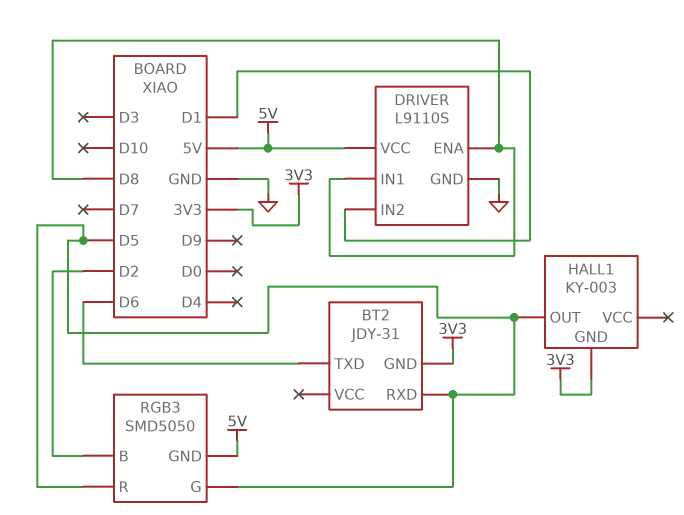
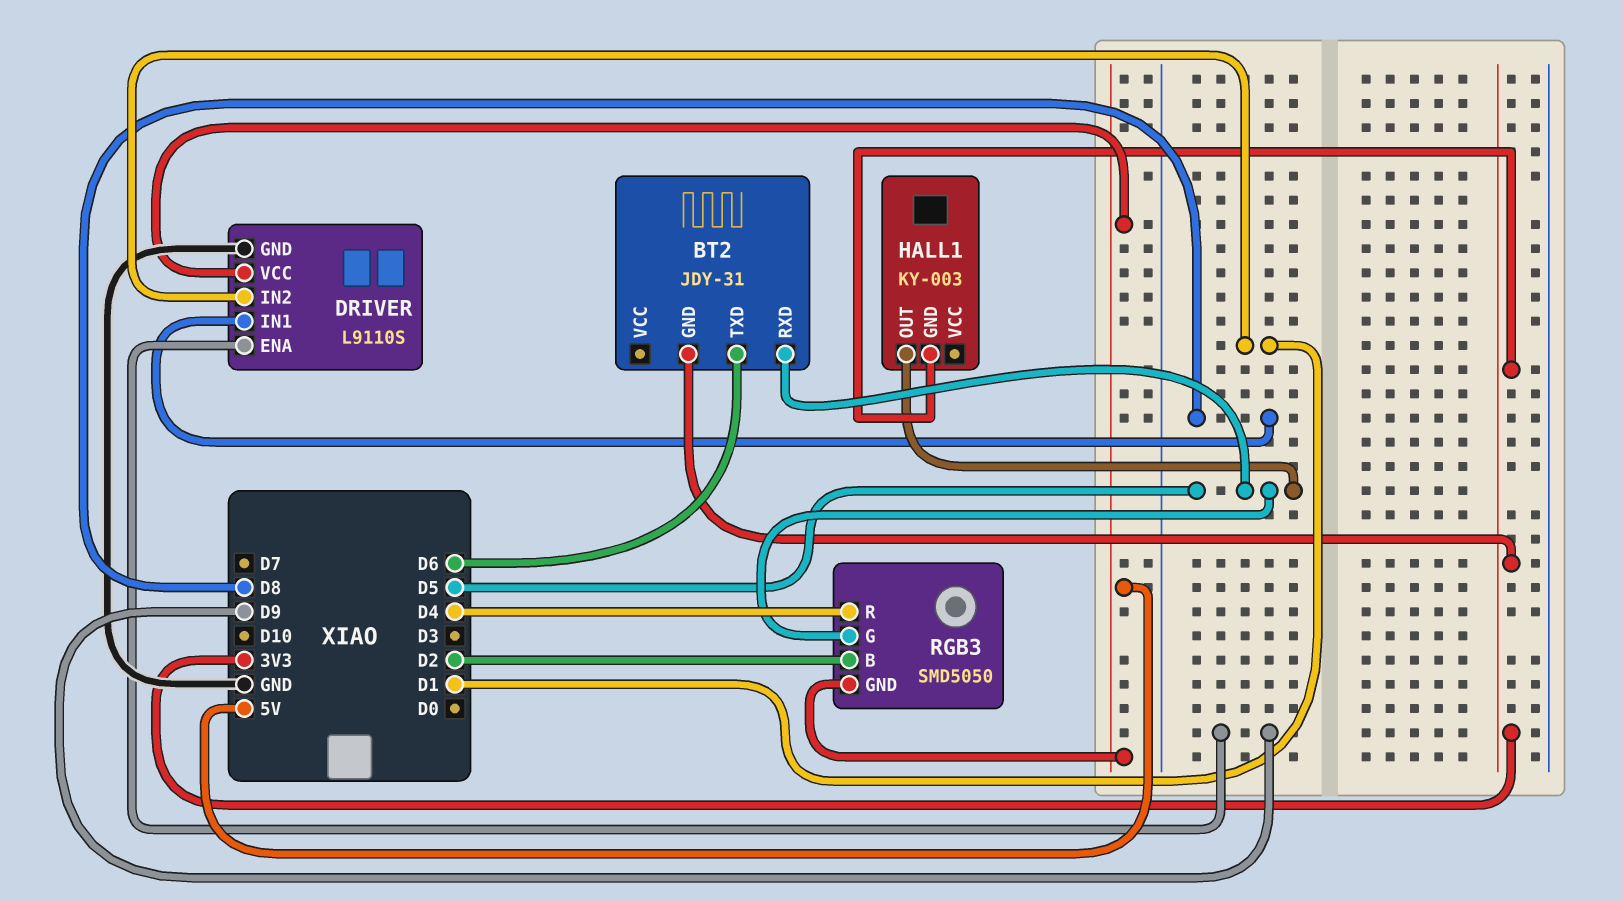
DRIVER pin ENA: D8 -> D9
RGB3 pin R: D5 -> D4

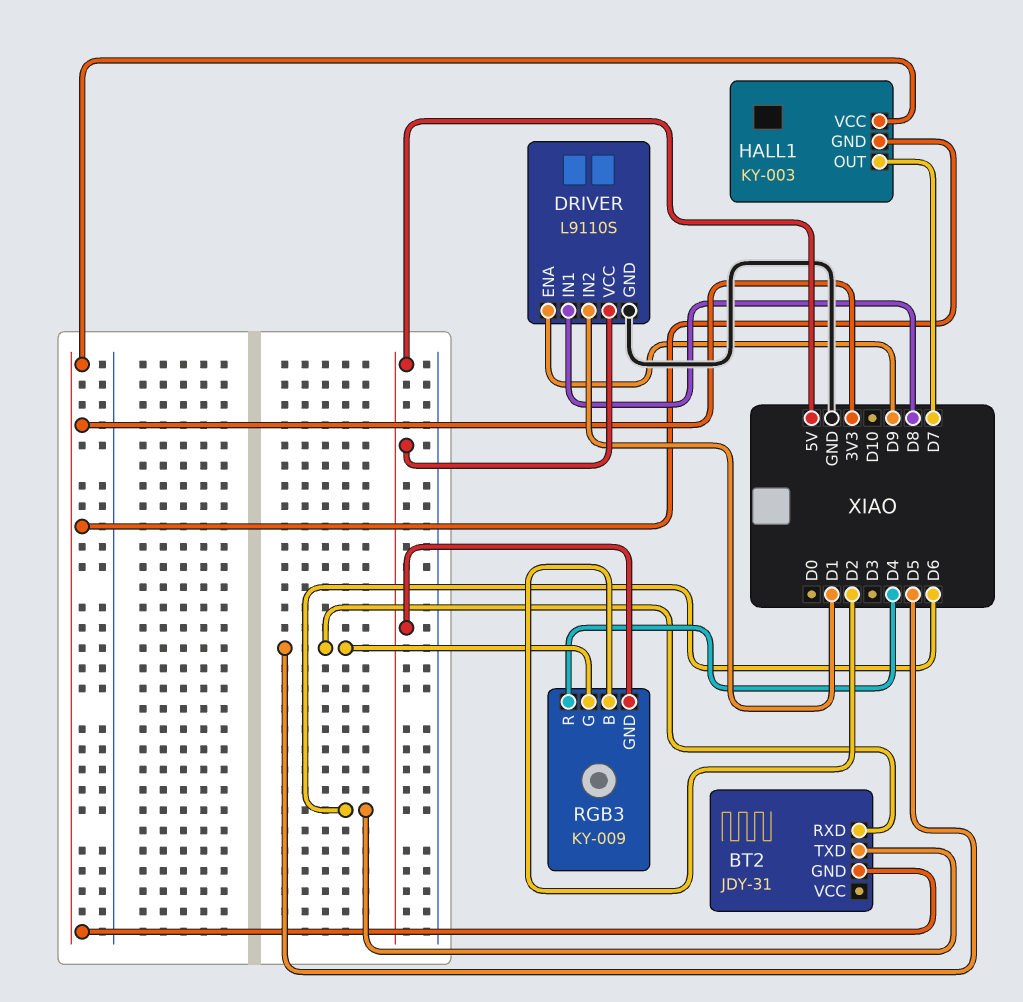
HALL1 pin OUT: D5 -> D7
HALL1 pin VCC: none -> 3V3
RGB3: SMD5050 -> KY-009

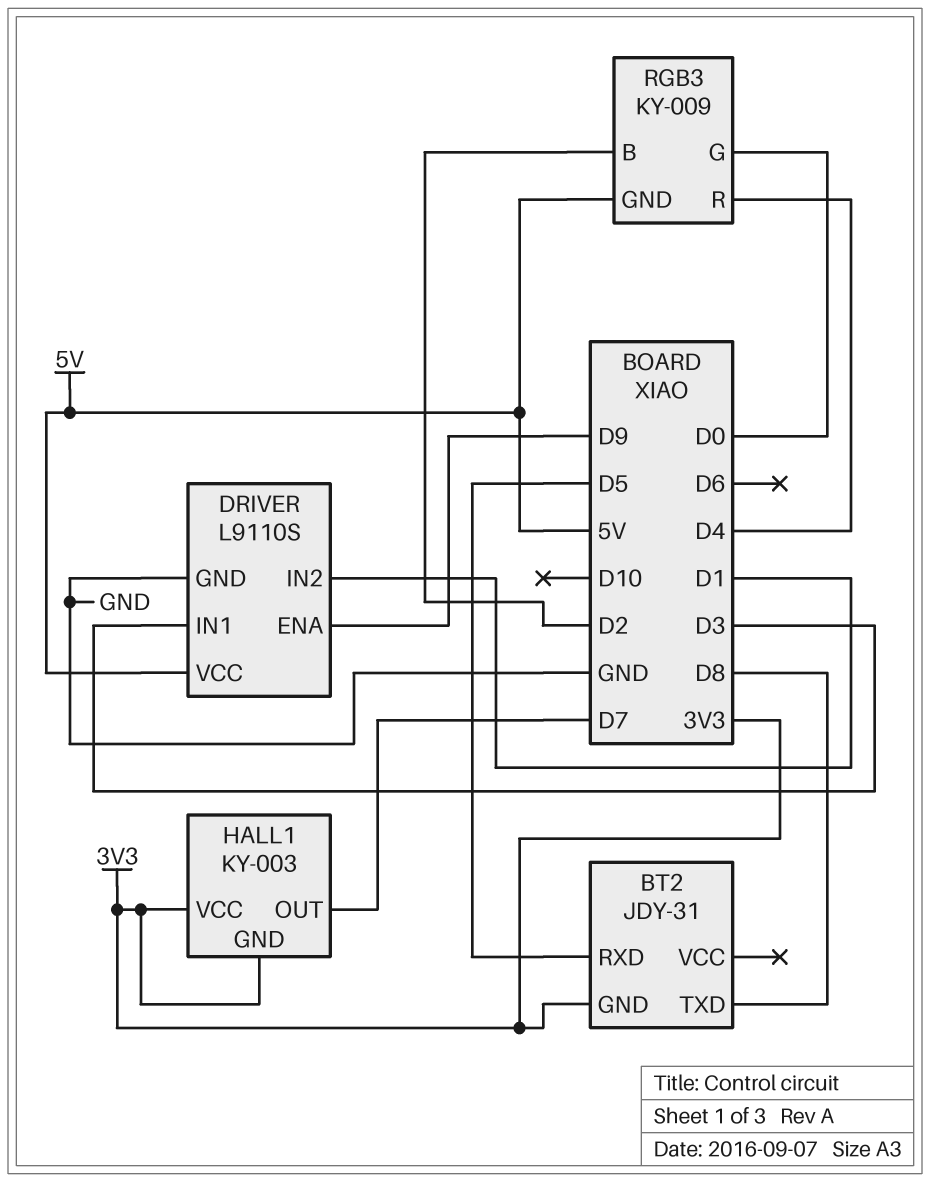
BT2 pin TXD: D6 -> D8
DRIVER pin IN1: D8 -> D3
RGB3 pin G: D5 -> D0

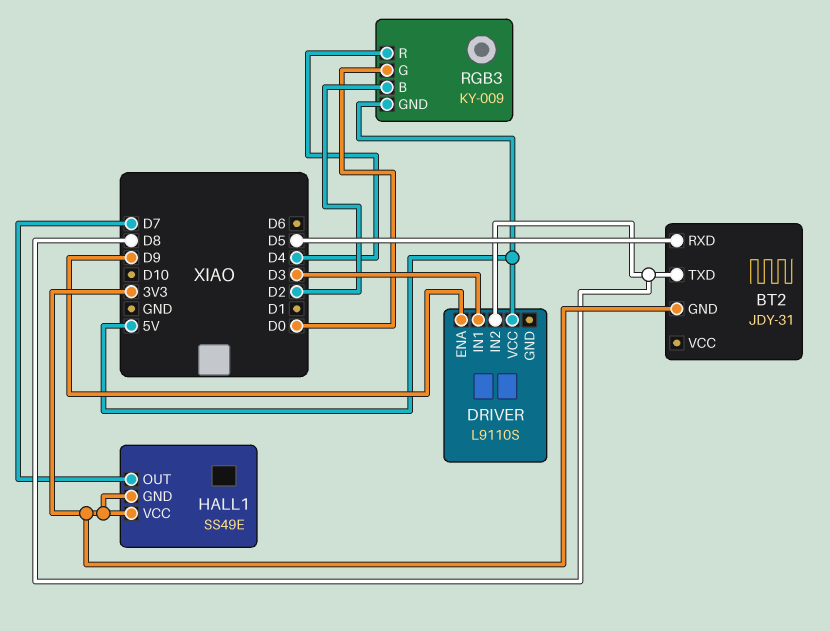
DRIVER pin GND: GND -> none
DRIVER pin IN2: D1 -> D8
HALL1: KY-003 -> SS49E

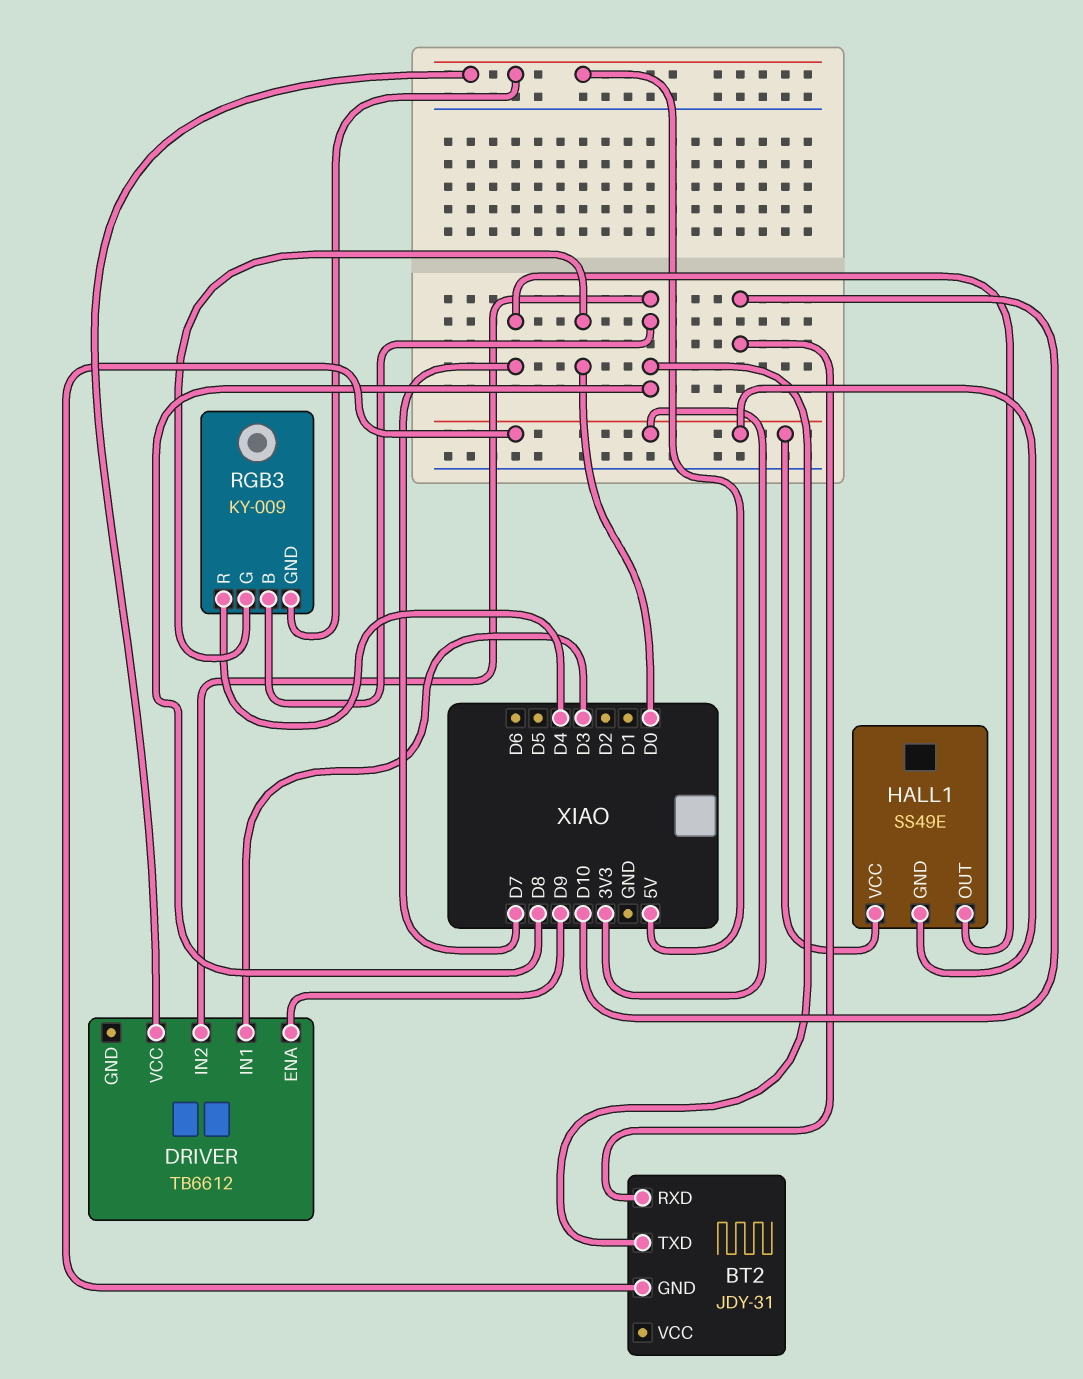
BT2 pin RXD: D5 -> D10
DRIVER: L9110S -> TB6612
RGB3 pin B: D2 -> D8

